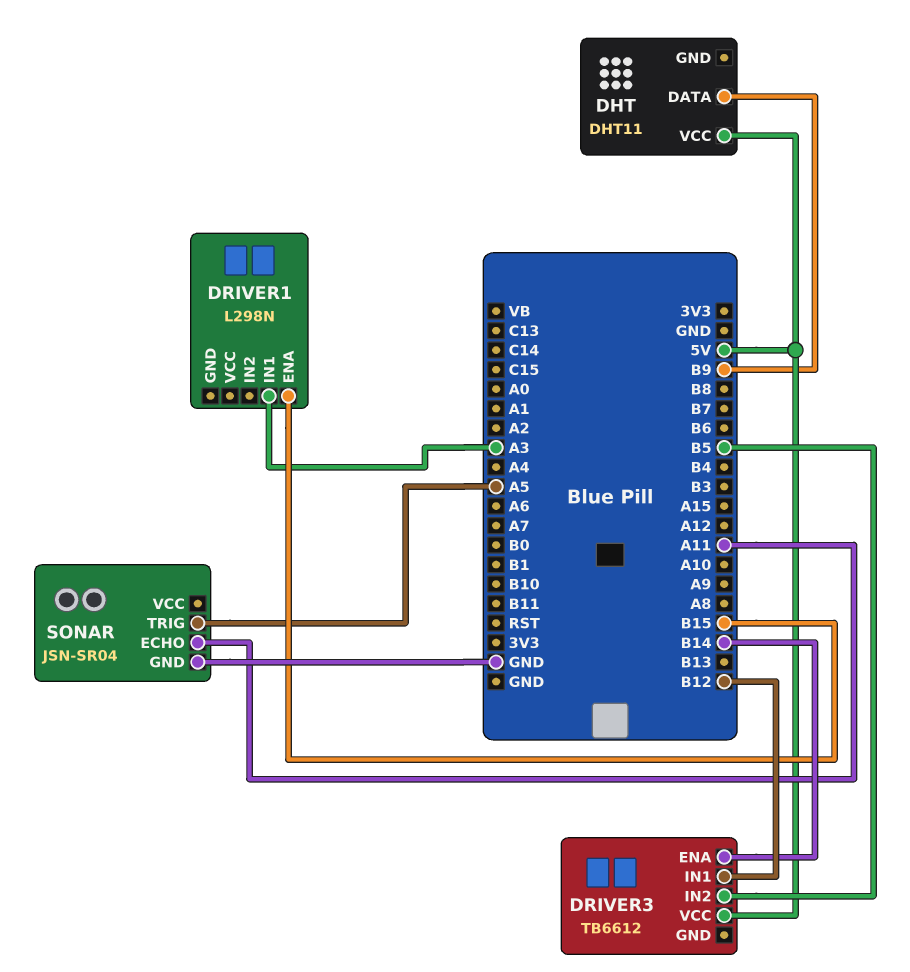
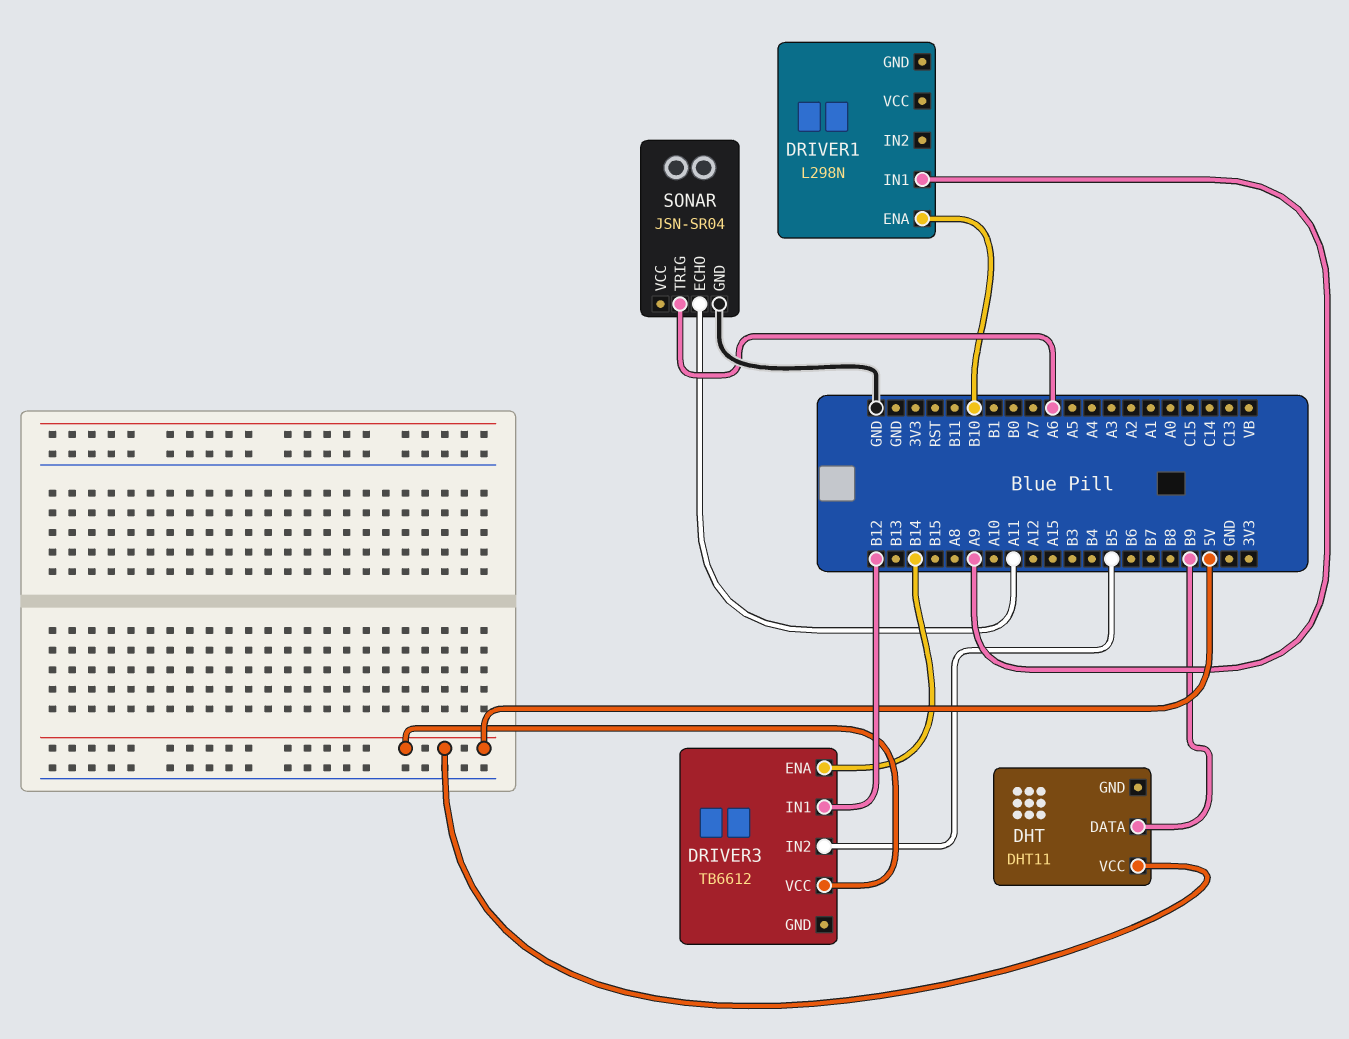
DRIVER1 pin ENA: B15 -> B10
DRIVER1 pin IN1: A3 -> A9
SONAR pin TRIG: A5 -> A6

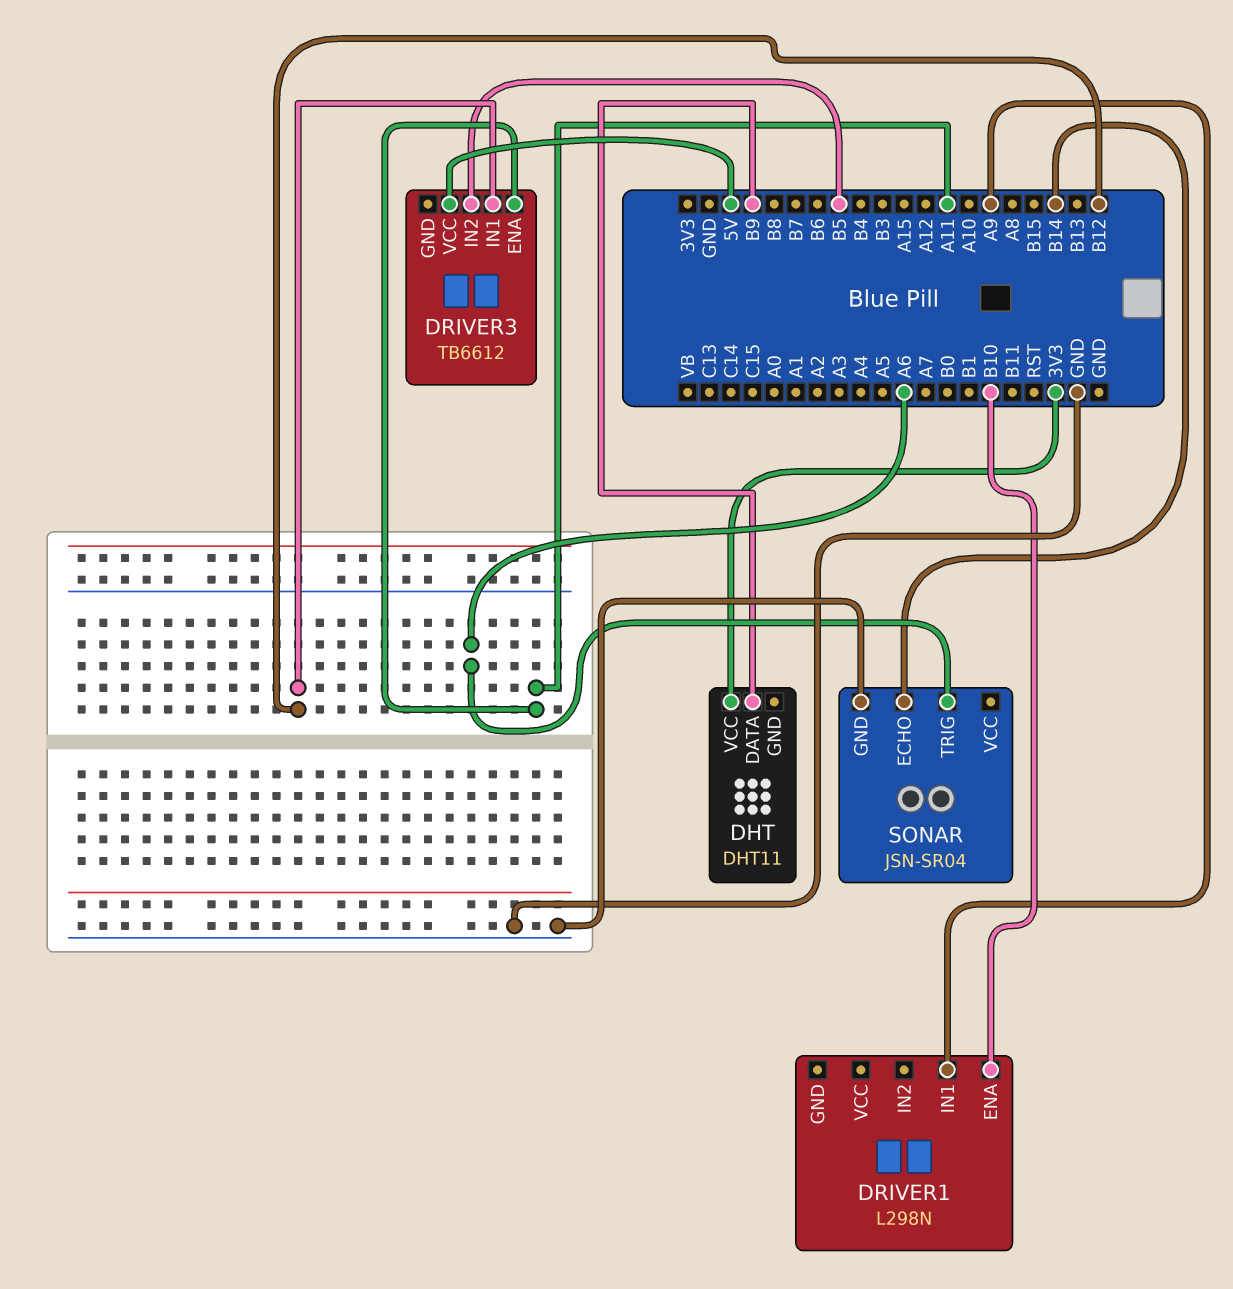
DHT pin VCC: 5V -> 3V3
DRIVER3 pin ENA: B14 -> A11
SONAR pin ECHO: A11 -> B14

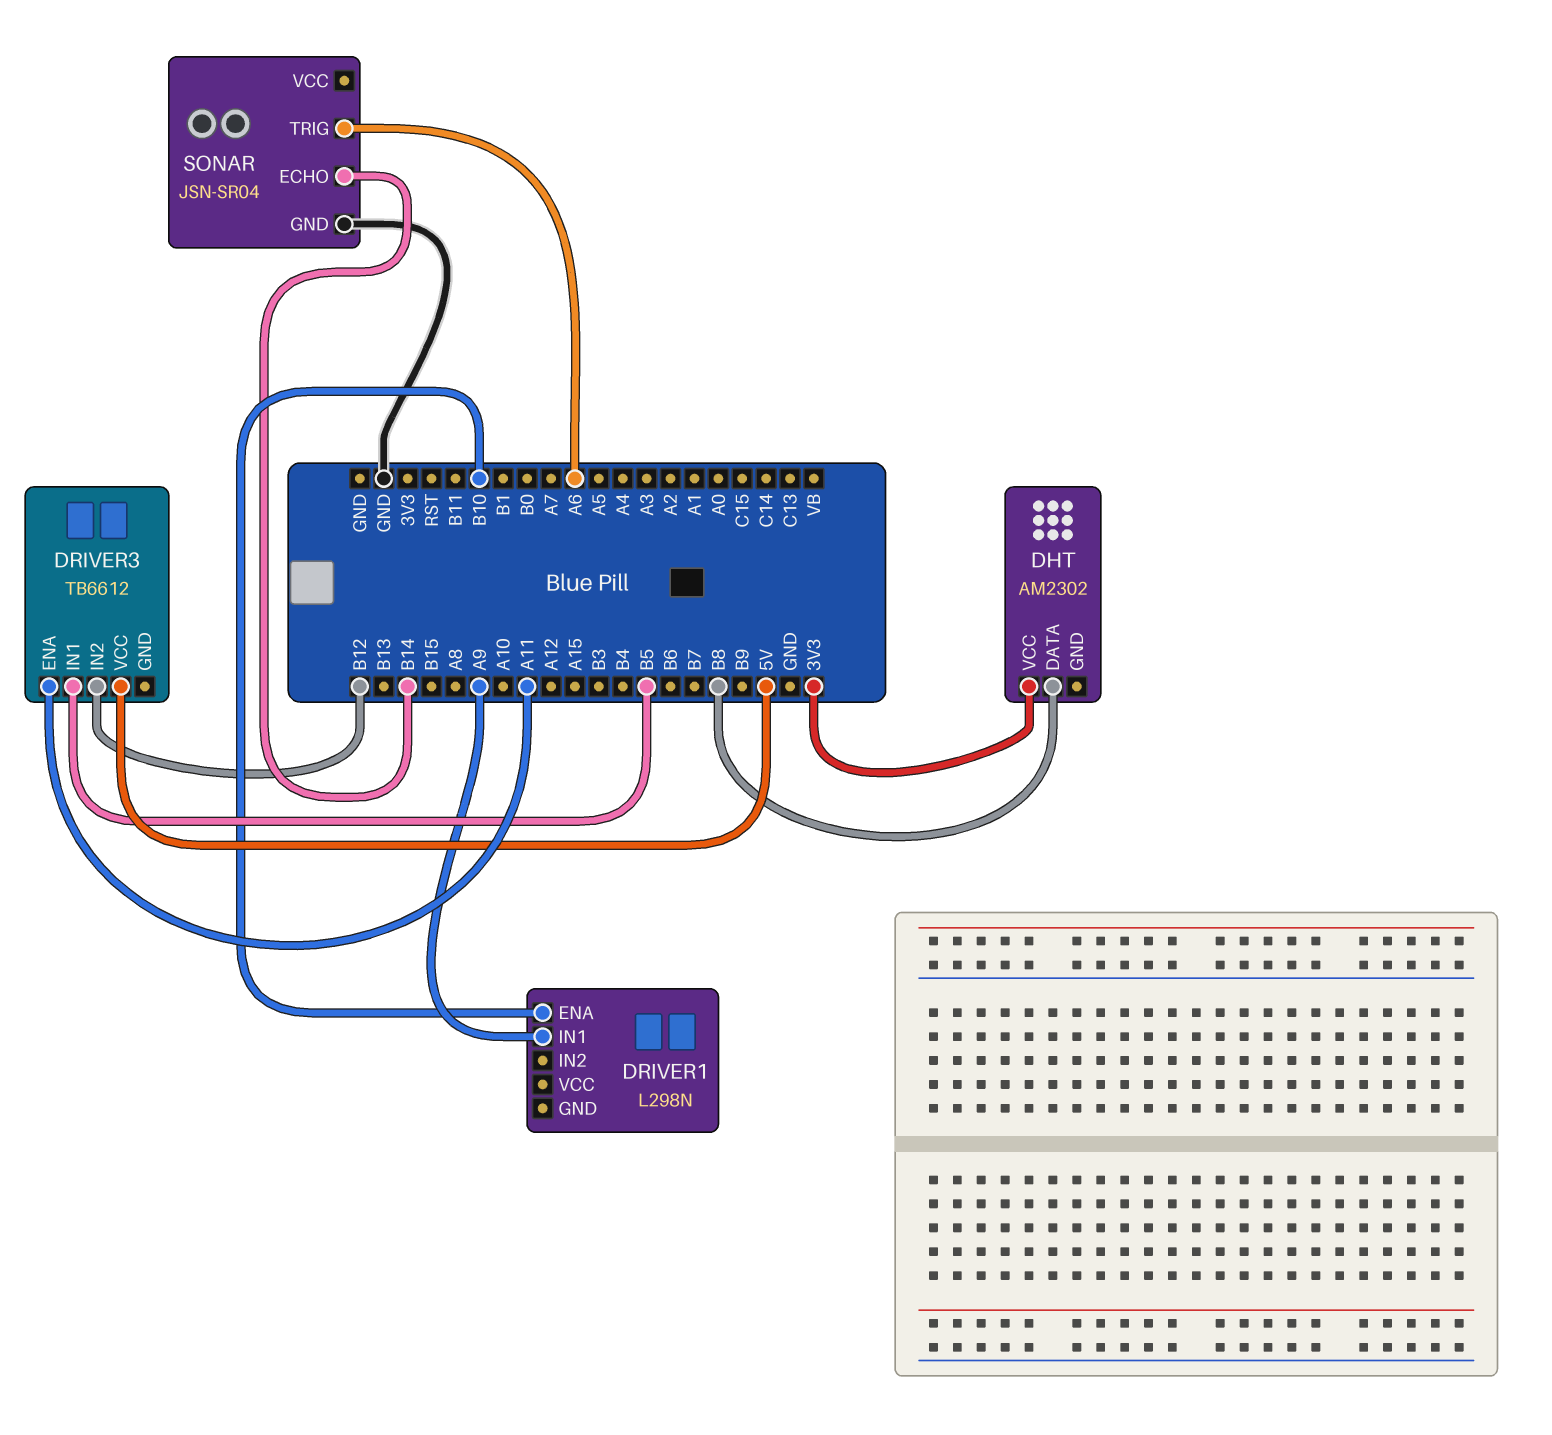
DHT: DHT11 -> AM2302
DHT pin DATA: B9 -> B8
DRIVER3 pin IN1: B12 -> B5
DRIVER3 pin IN2: B5 -> B12

